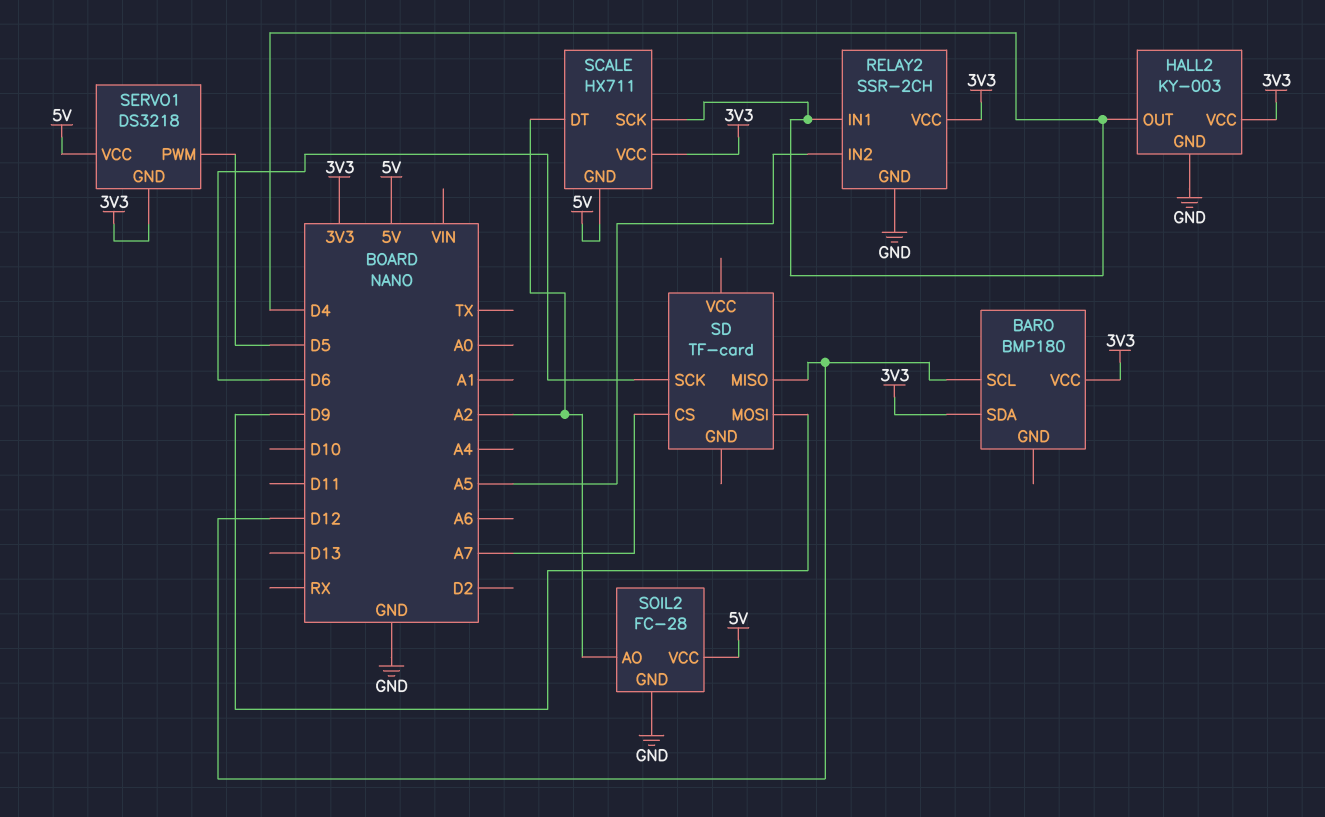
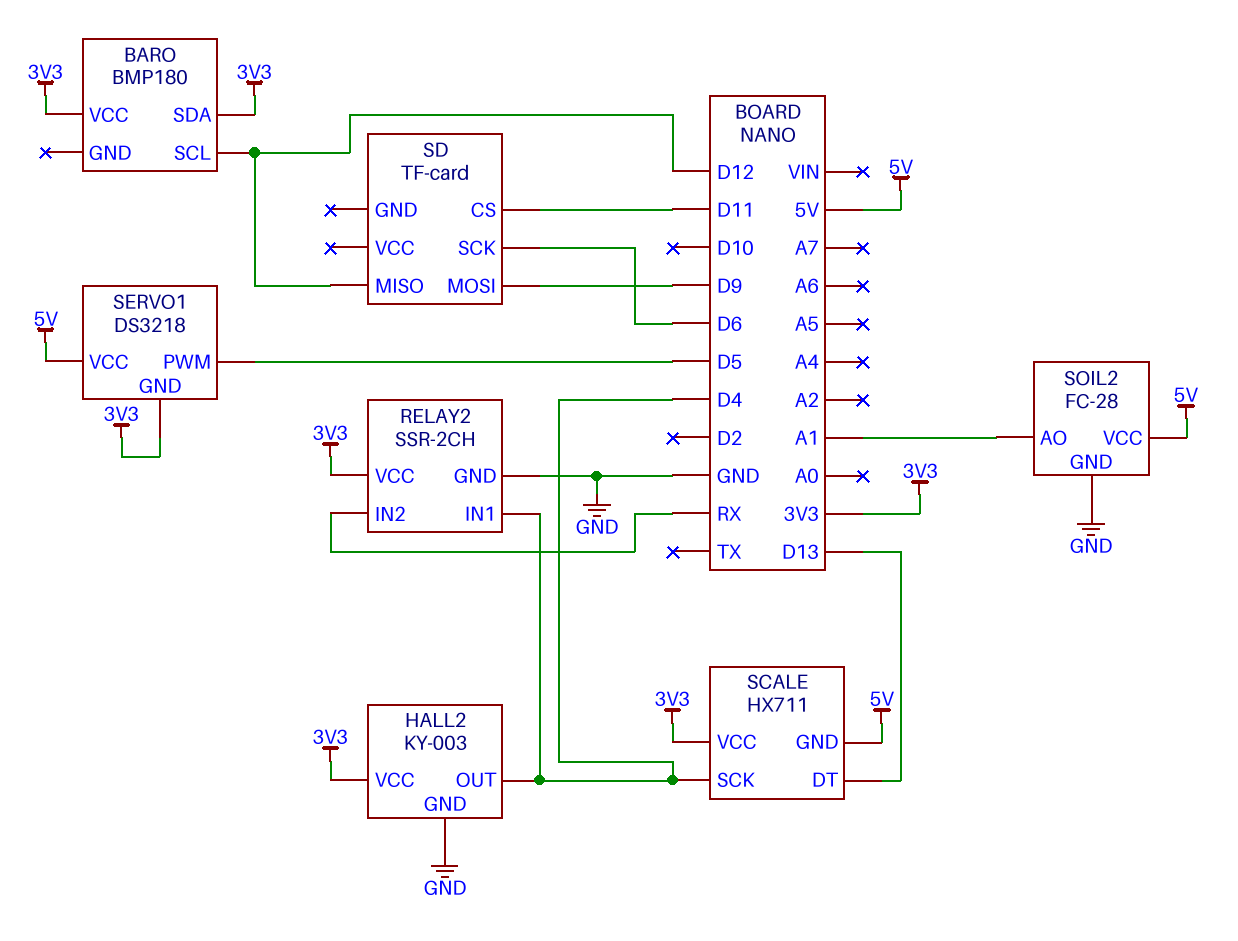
RELAY2 pin IN2: A5 -> RX
SCALE pin DT: A2 -> D13
SD pin CS: A7 -> D11
SOIL2 pin AO: A2 -> A1

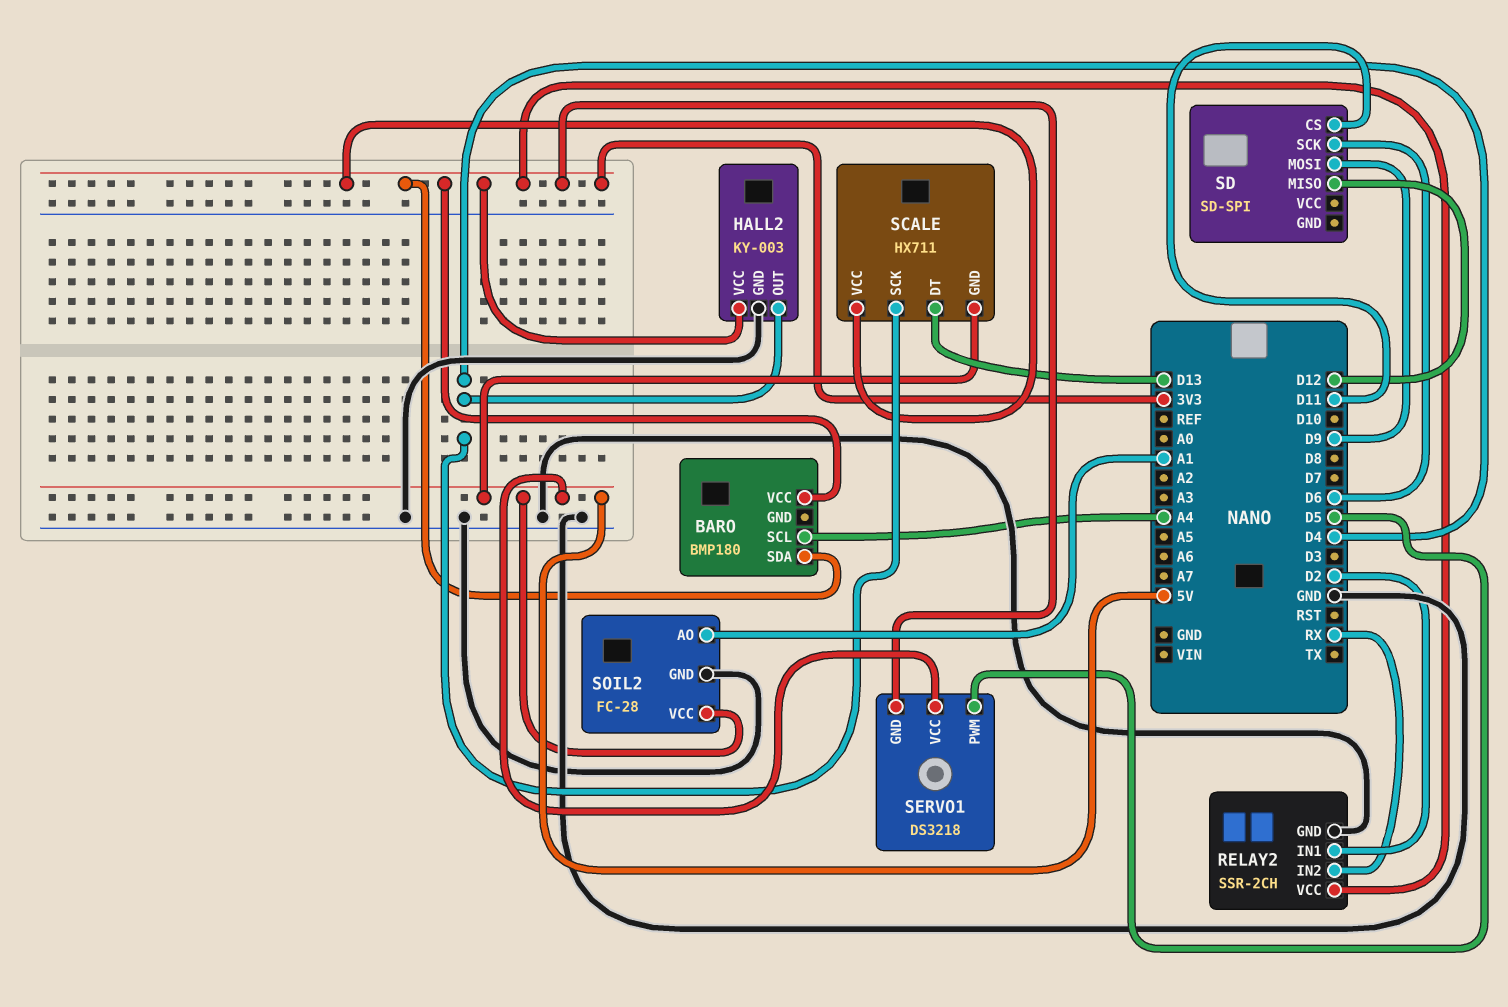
BARO pin SCL: D12 -> A4
RELAY2 pin IN1: D4 -> D2
SD: TF-card -> SD-SPI

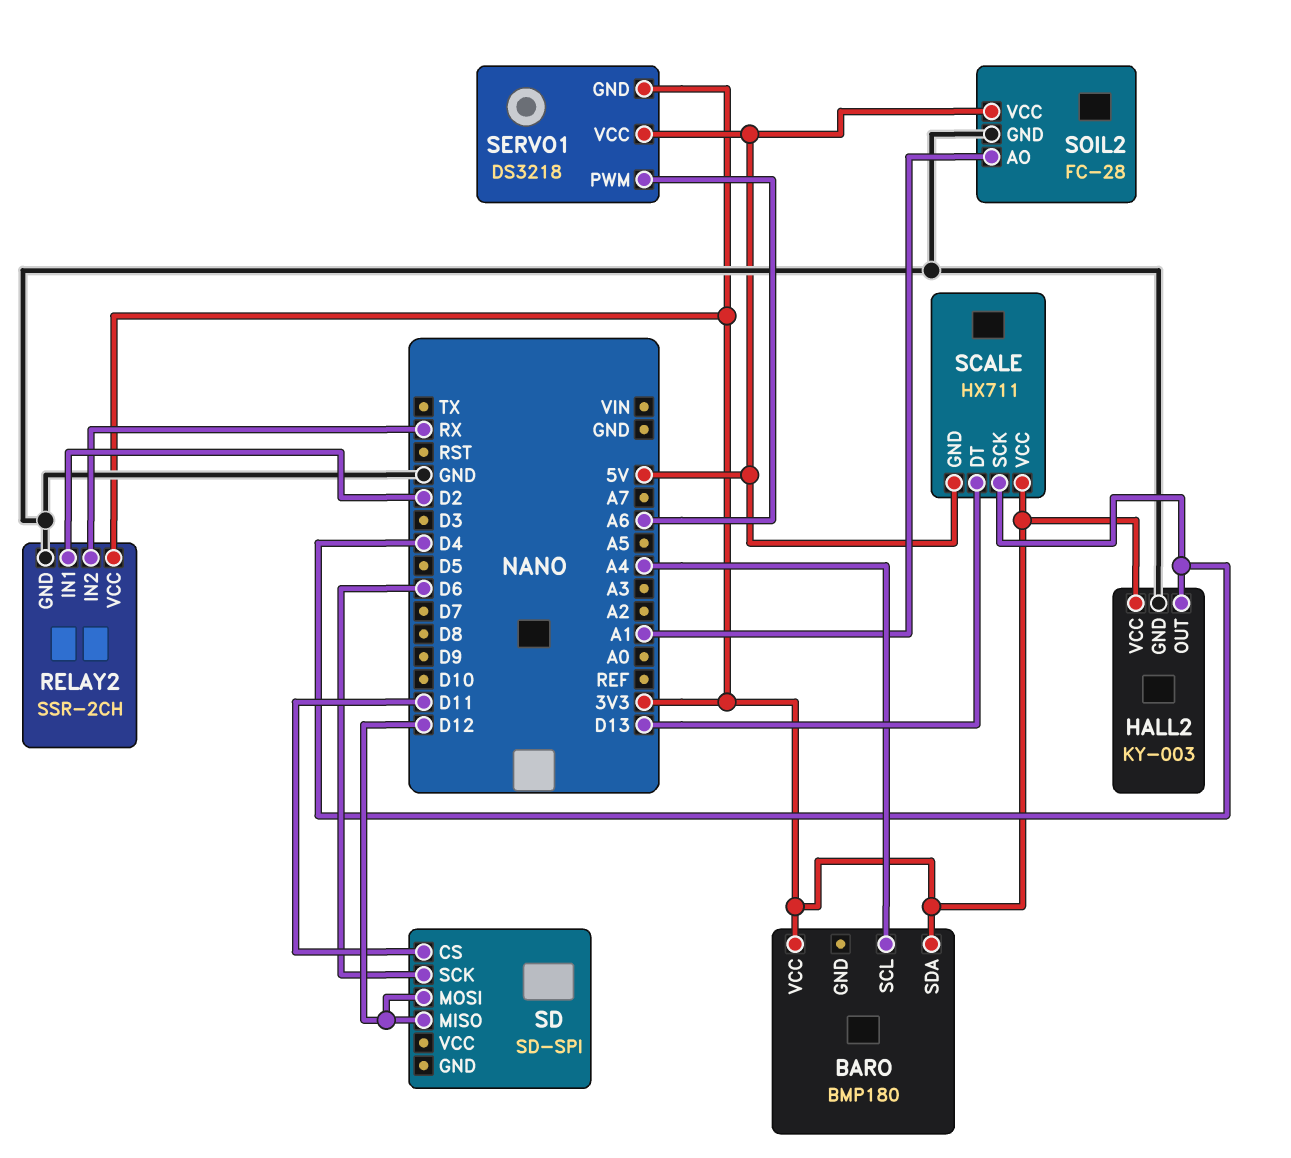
SD pin MOSI: D9 -> D12
SERVO1 pin PWM: D5 -> A6

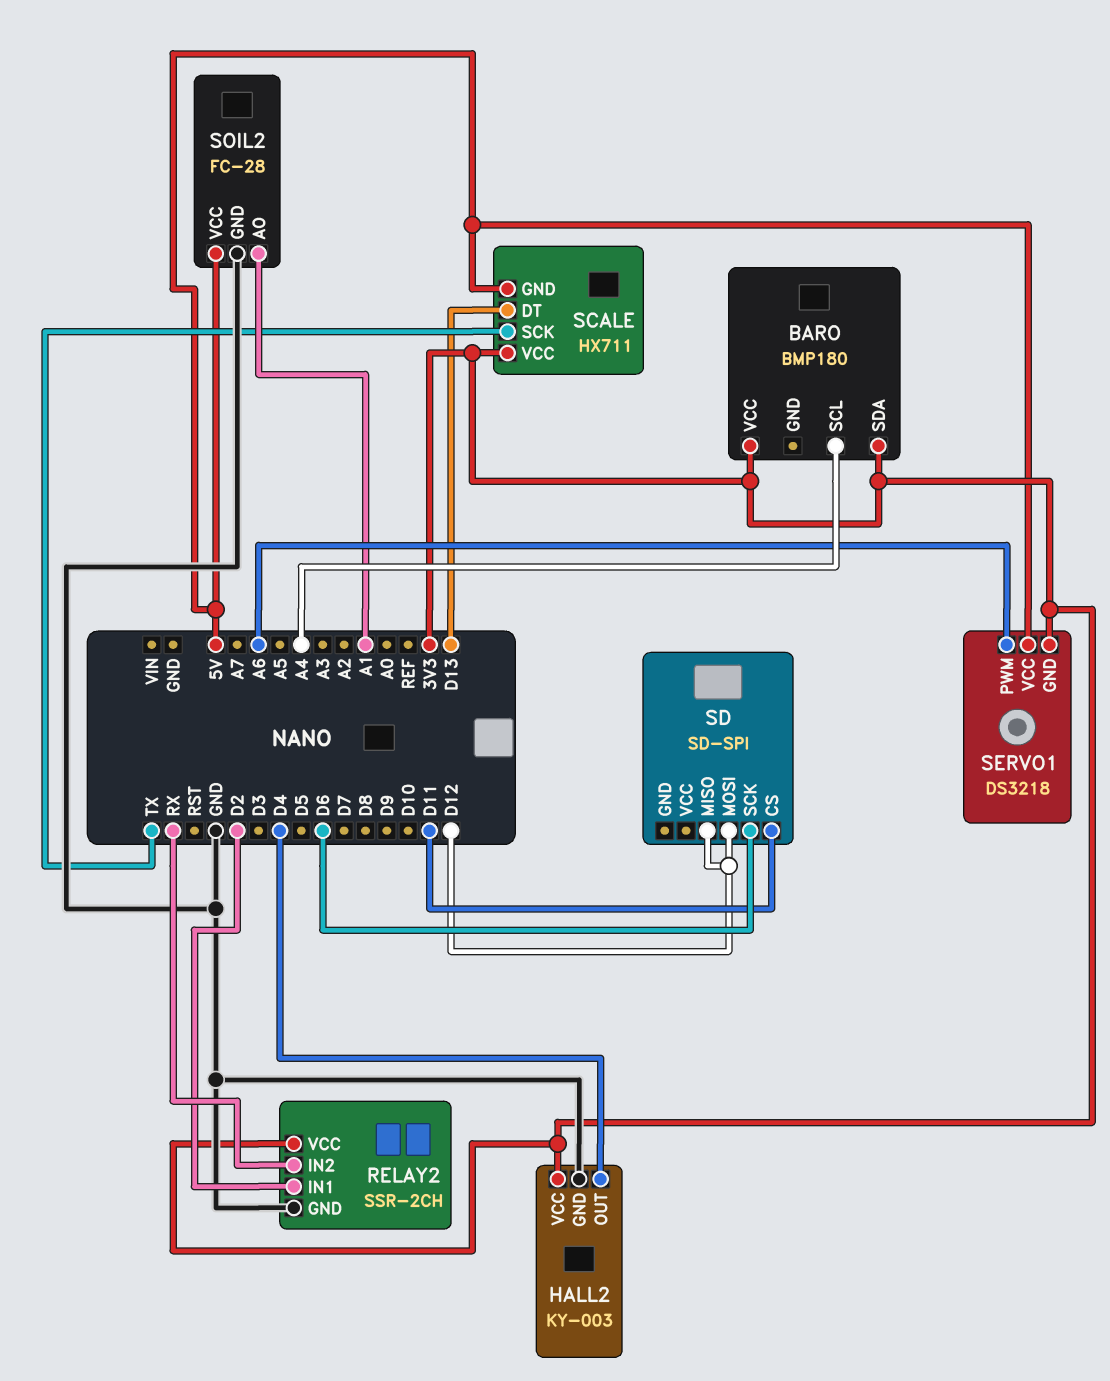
SCALE pin SCK: D4 -> TX

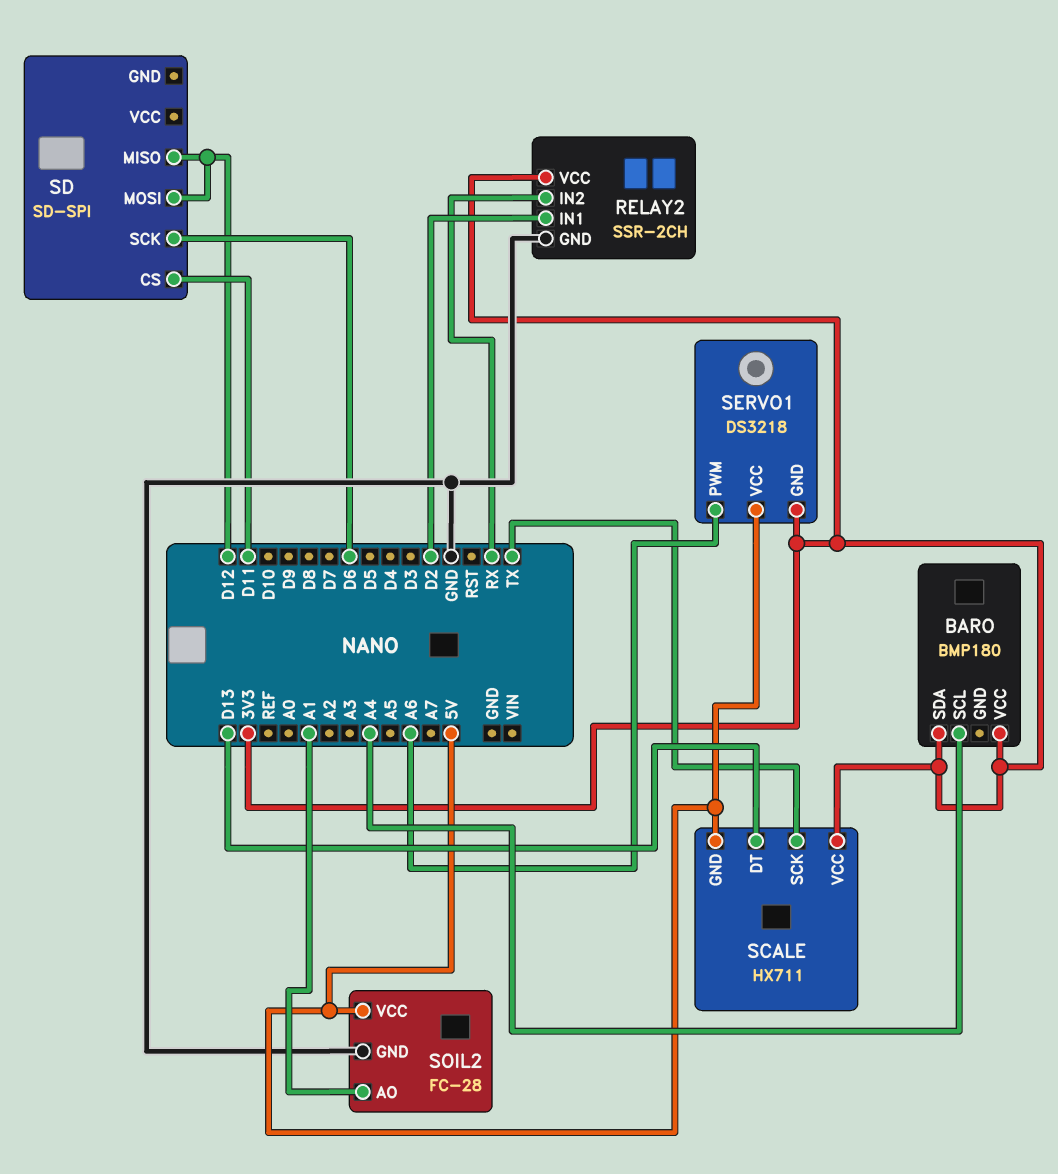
HALL2: KY-003 -> none
HALL2 pin GND: GND -> none
HALL2 pin OUT: D4 -> none
HALL2 pin VCC: 3V3 -> none

